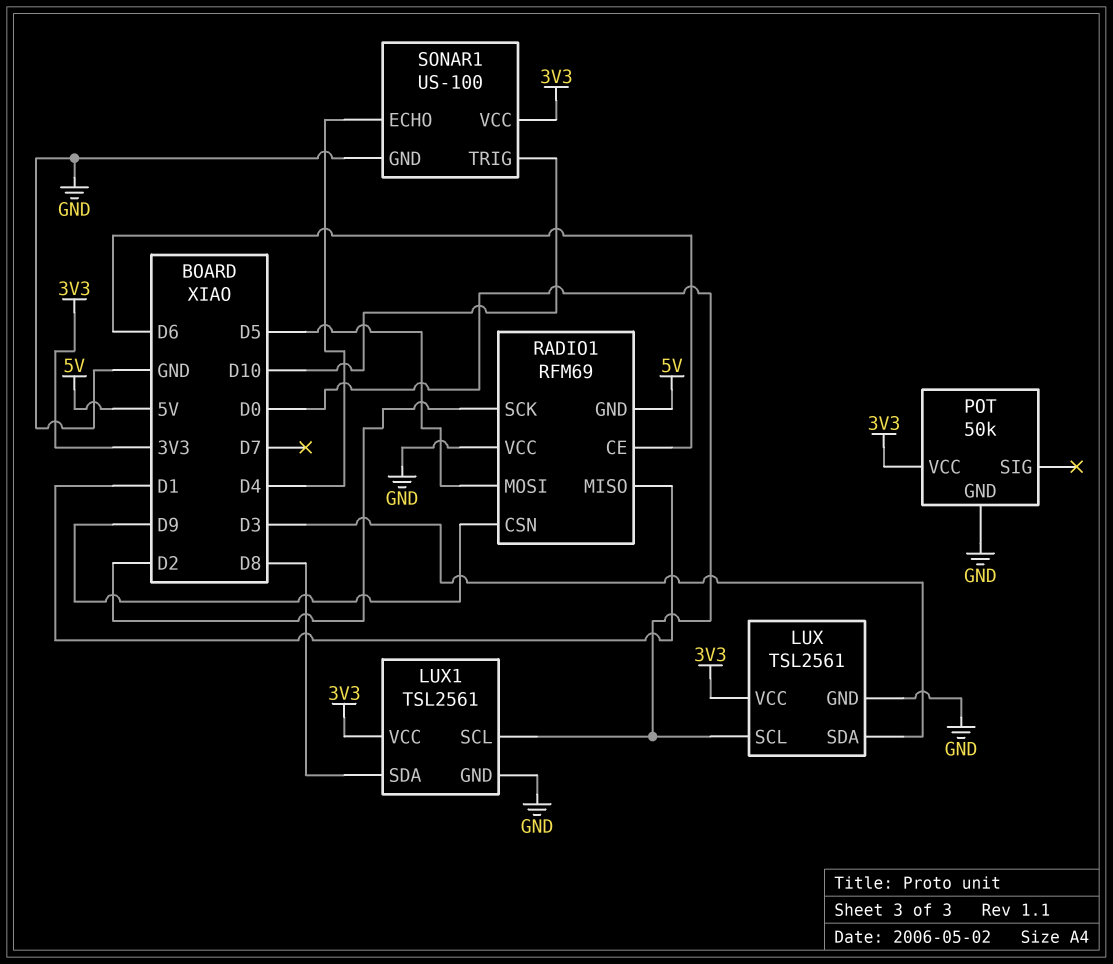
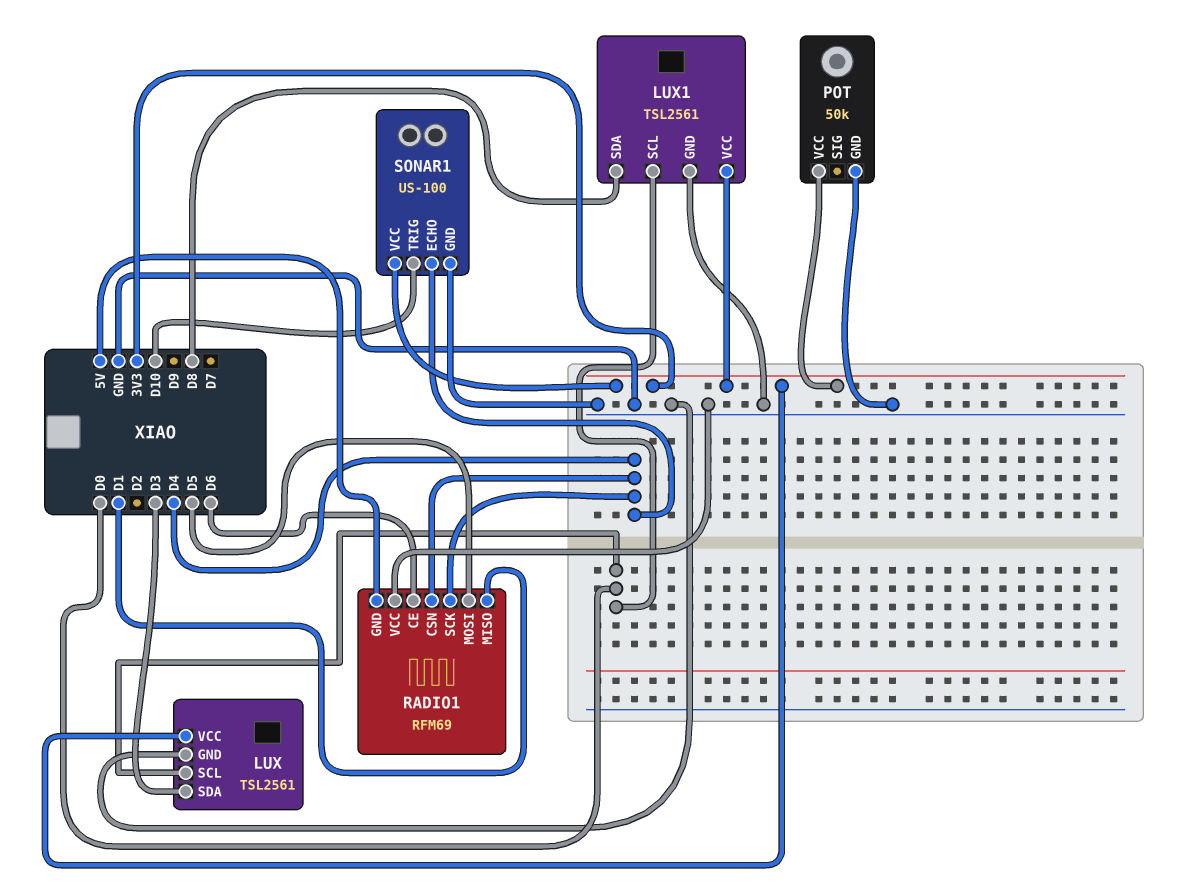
RADIO1 pin CSN: D9 -> D4
RADIO1 pin SCK: D2 -> D4

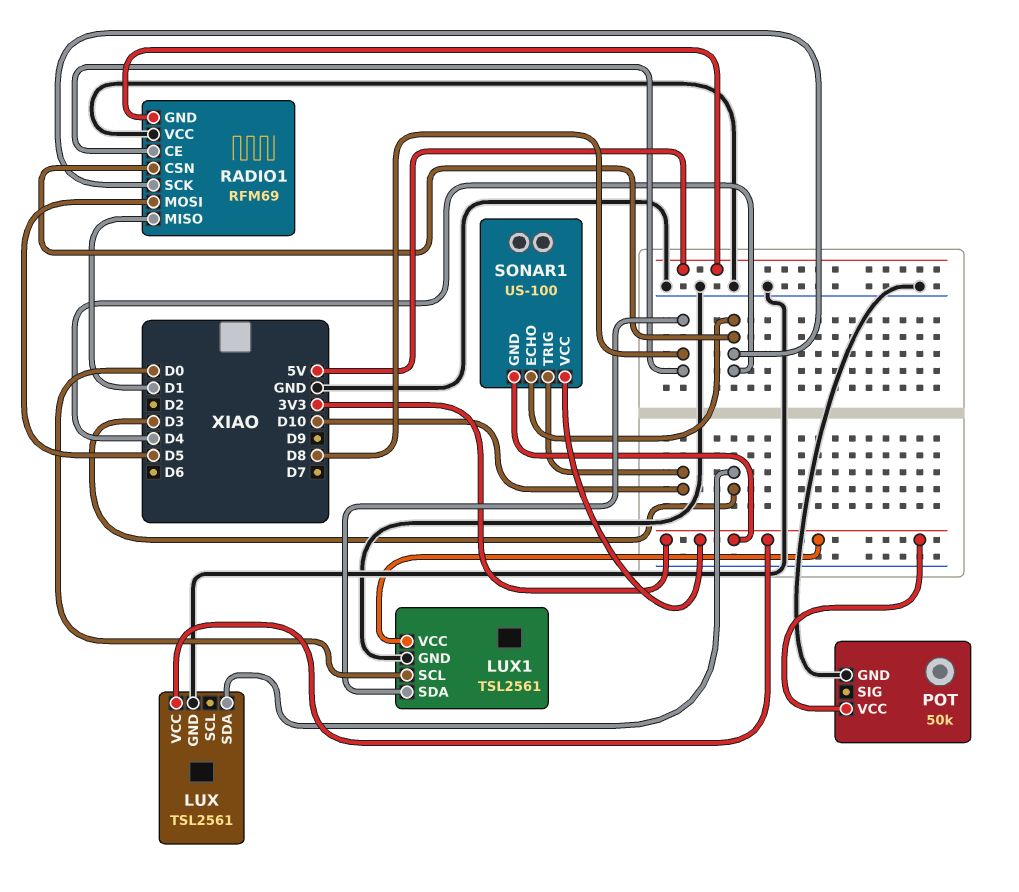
LUX pin SCL: D0 -> none
RADIO1 pin CE: D6 -> D8
SONAR1 pin GND: GND -> 3V3

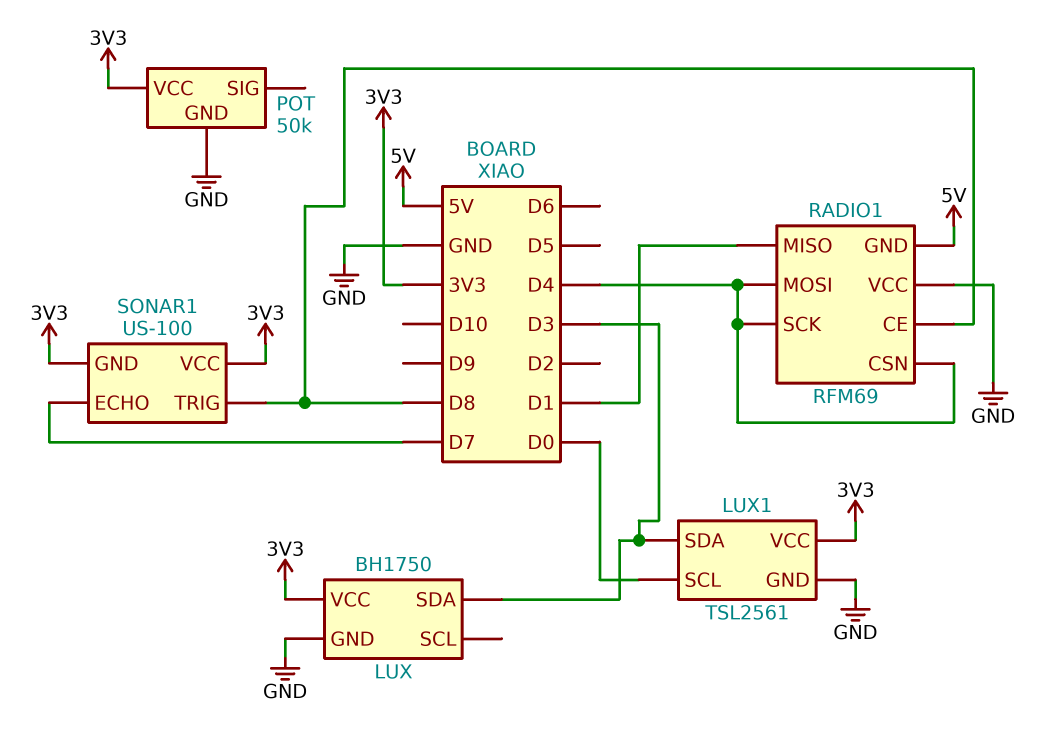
LUX: TSL2561 -> BH1750
LUX1 pin SDA: D8 -> D3
RADIO1 pin MOSI: D5 -> D4
SONAR1 pin ECHO: D4 -> D7
SONAR1 pin TRIG: D10 -> D8

